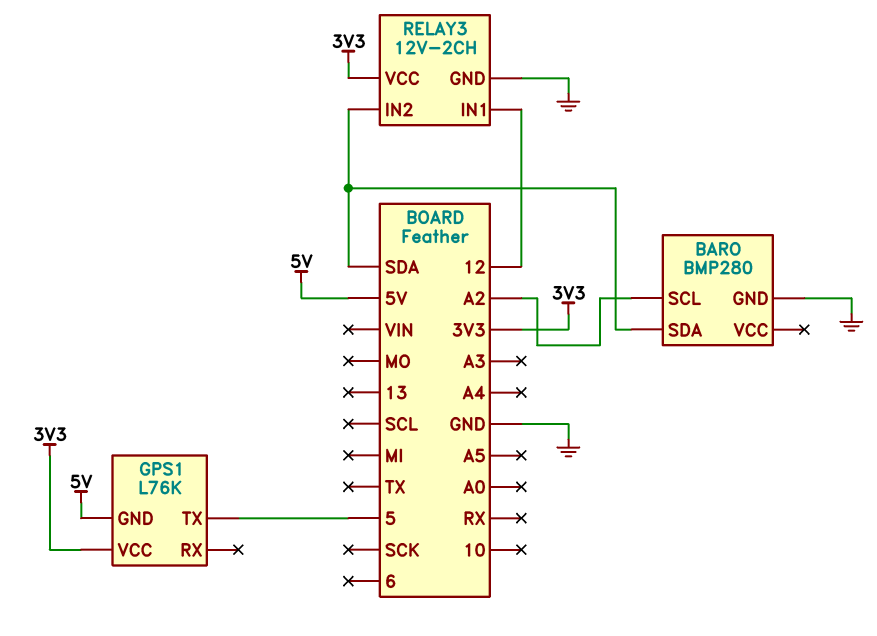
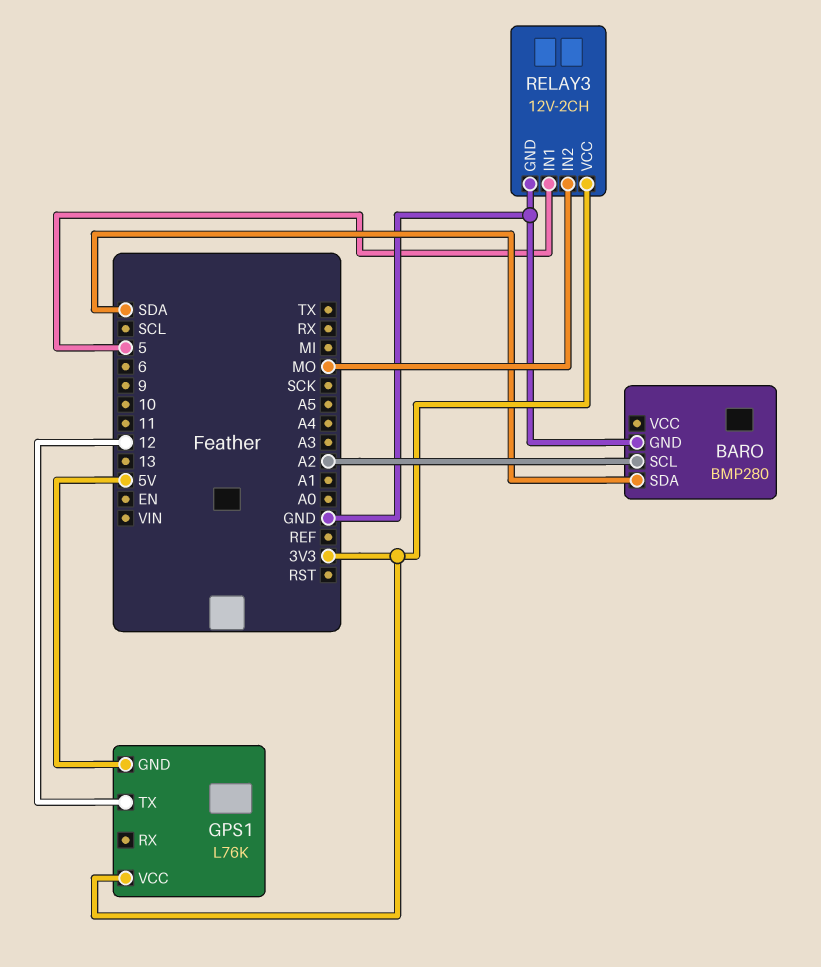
GPS1 pin TX: 5 -> 12
RELAY3 pin IN1: 12 -> 5
RELAY3 pin IN2: SDA -> MO

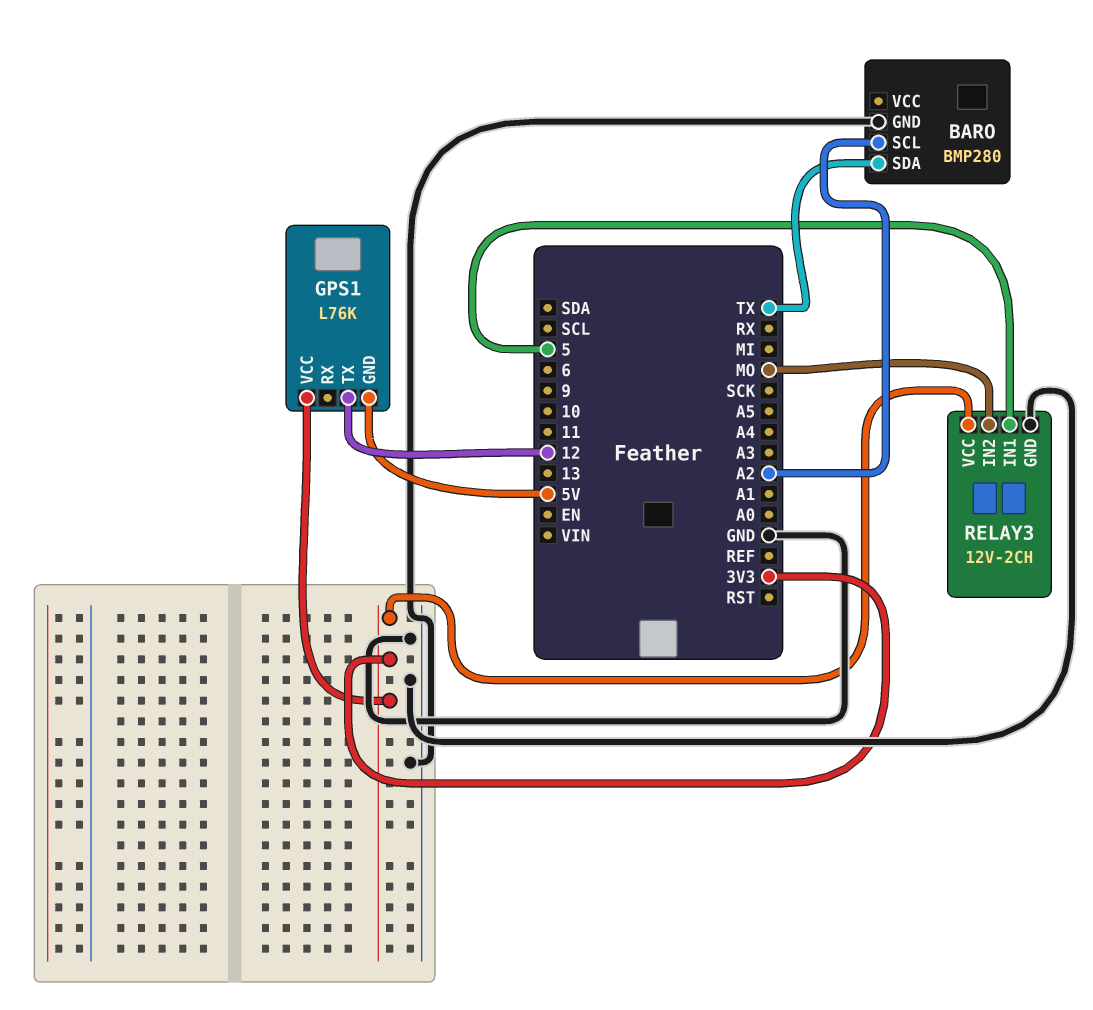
BARO pin SDA: SDA -> TX

